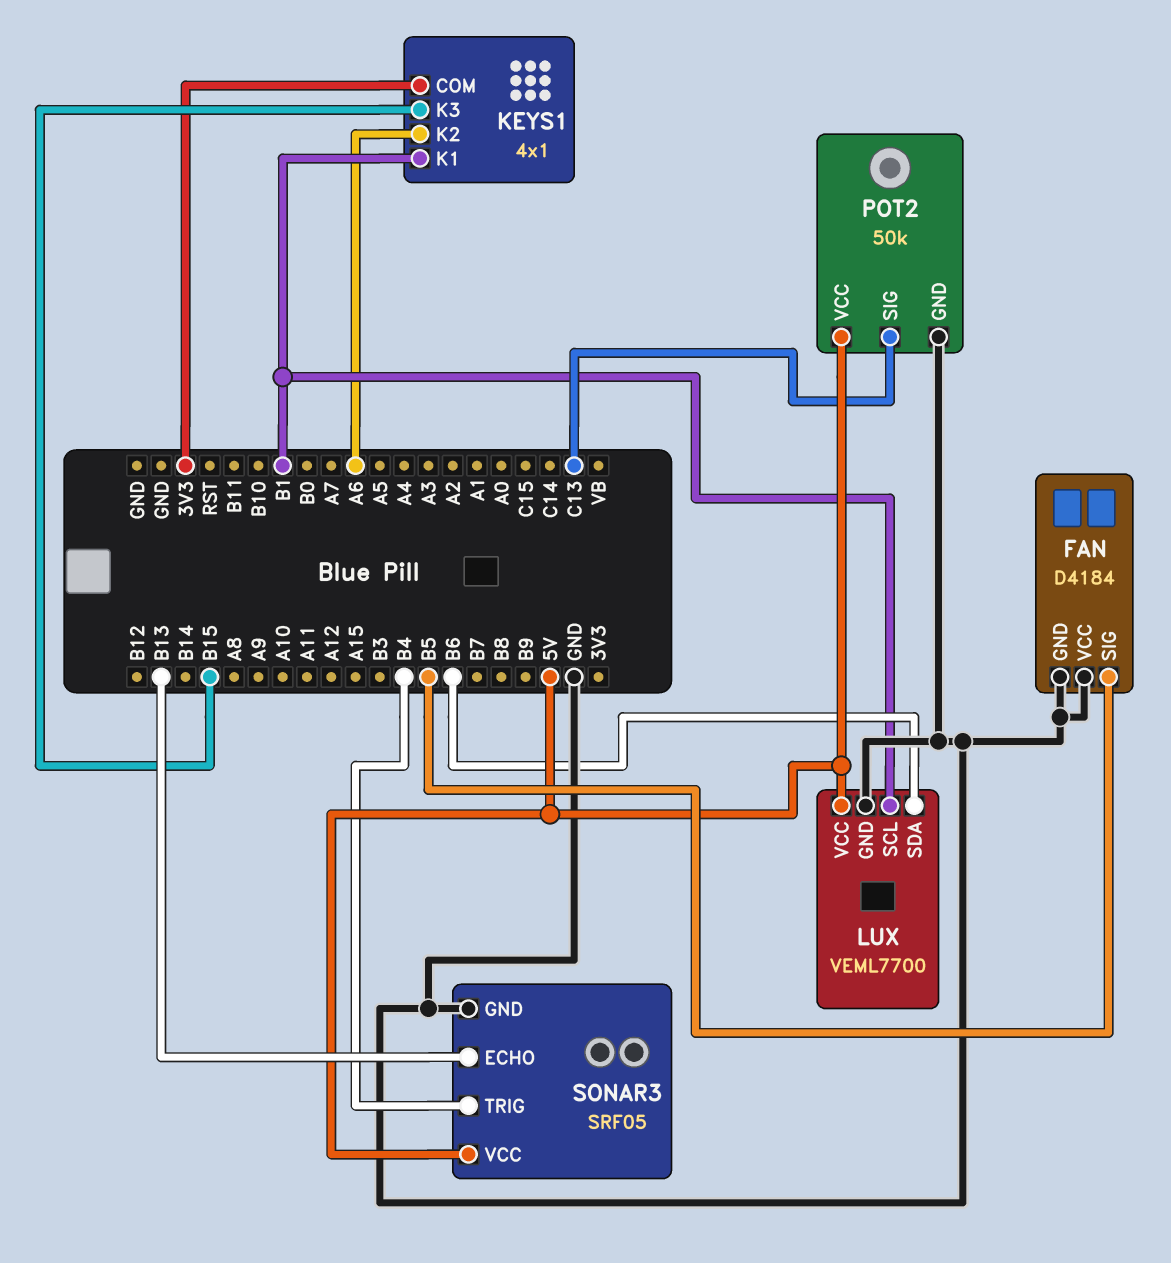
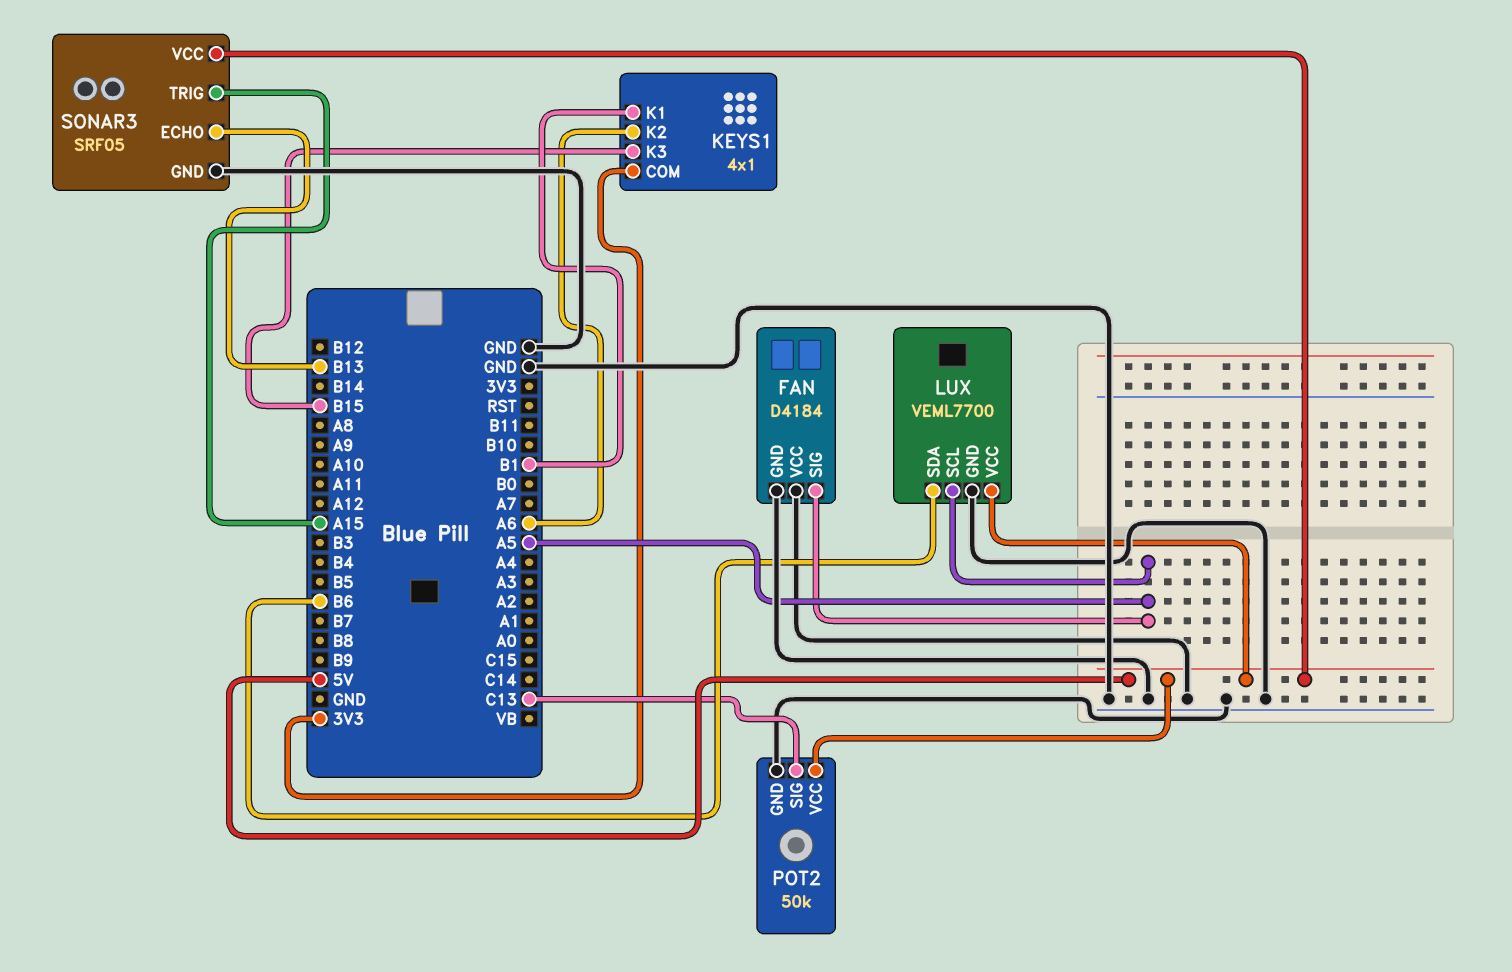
FAN pin SIG: B5 -> A5
LUX pin SCL: B1 -> A5
SONAR3 pin TRIG: B4 -> A15

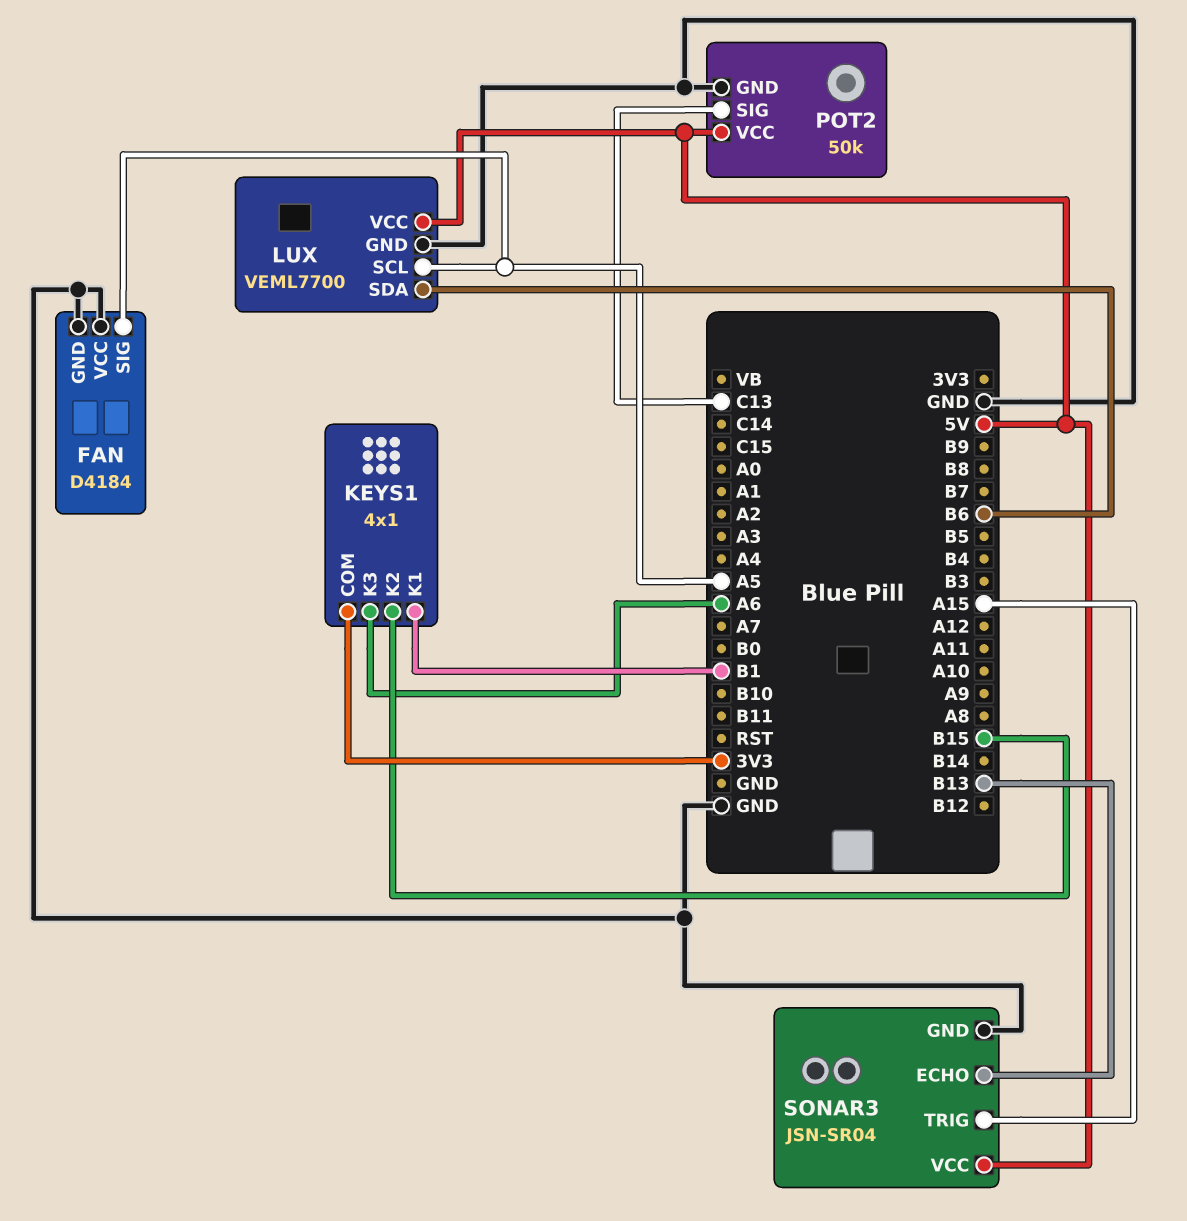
KEYS1 pin K2: A6 -> B15
KEYS1 pin K3: B15 -> A6
SONAR3: SRF05 -> JSN-SR04

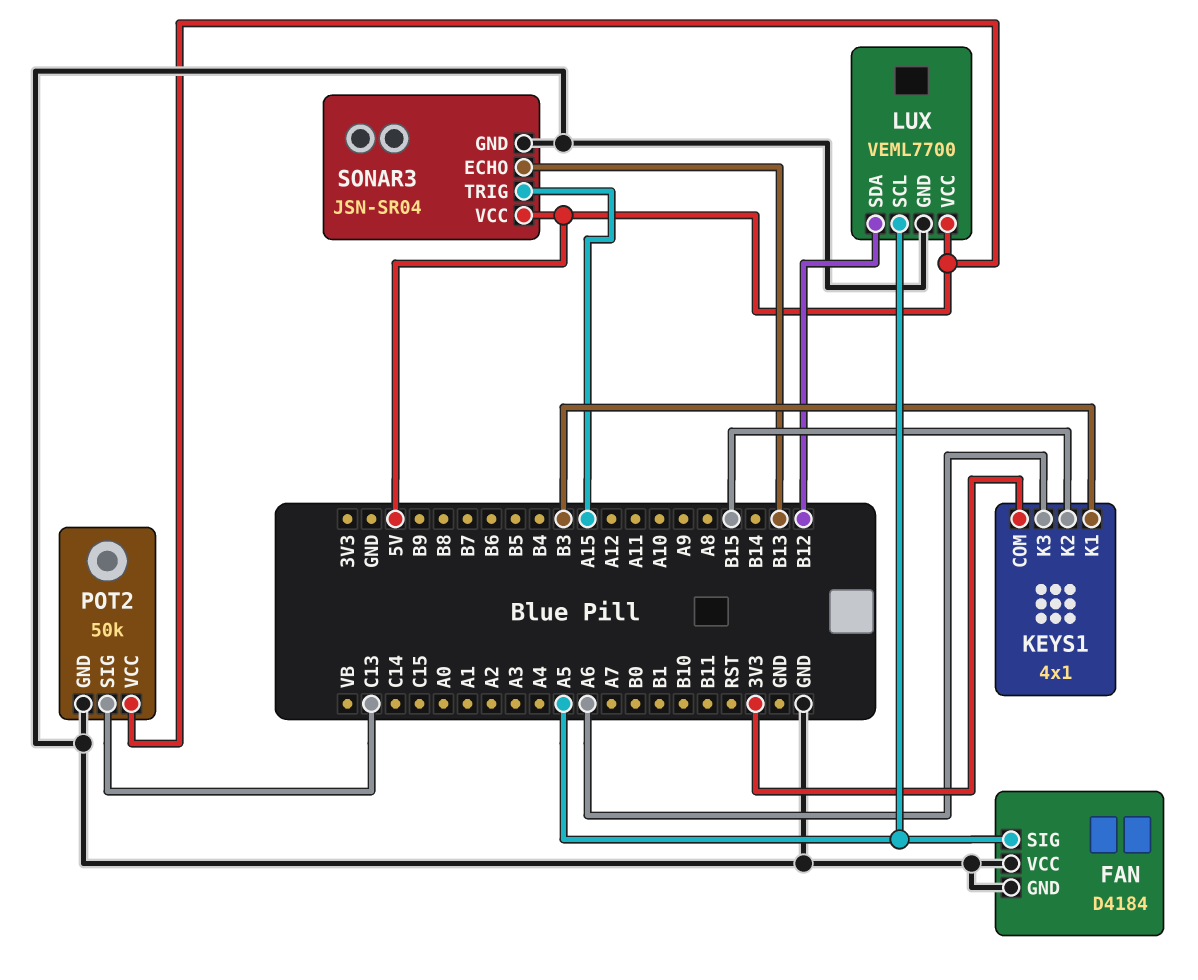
KEYS1 pin K1: B1 -> B3
LUX pin SDA: B6 -> B12

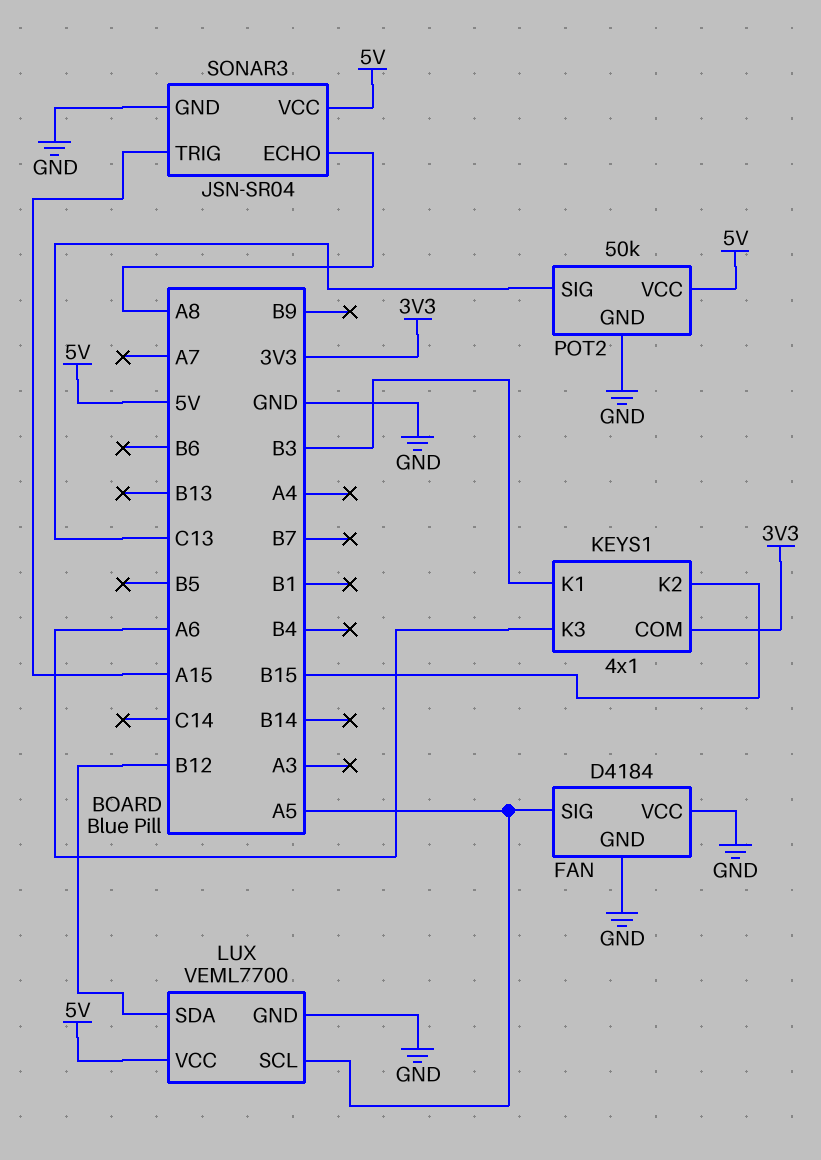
SONAR3 pin ECHO: B13 -> A8

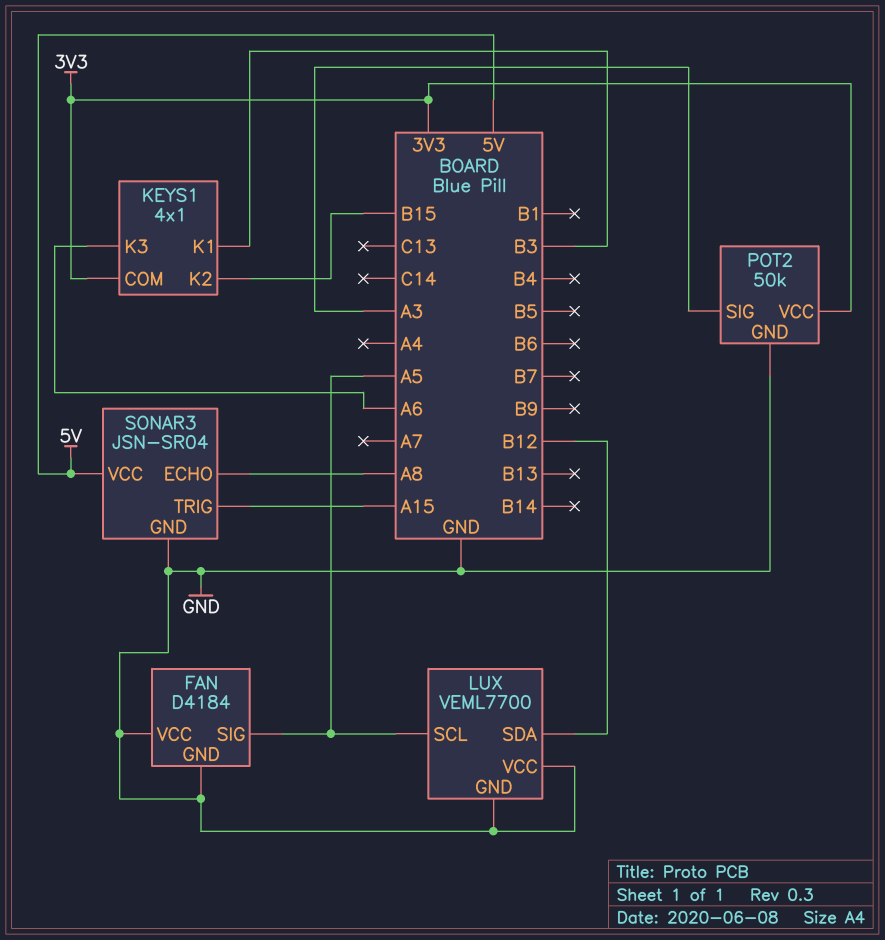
LUX pin VCC: 5V -> GND
POT2 pin SIG: C13 -> A3
POT2 pin VCC: 5V -> 3V3

